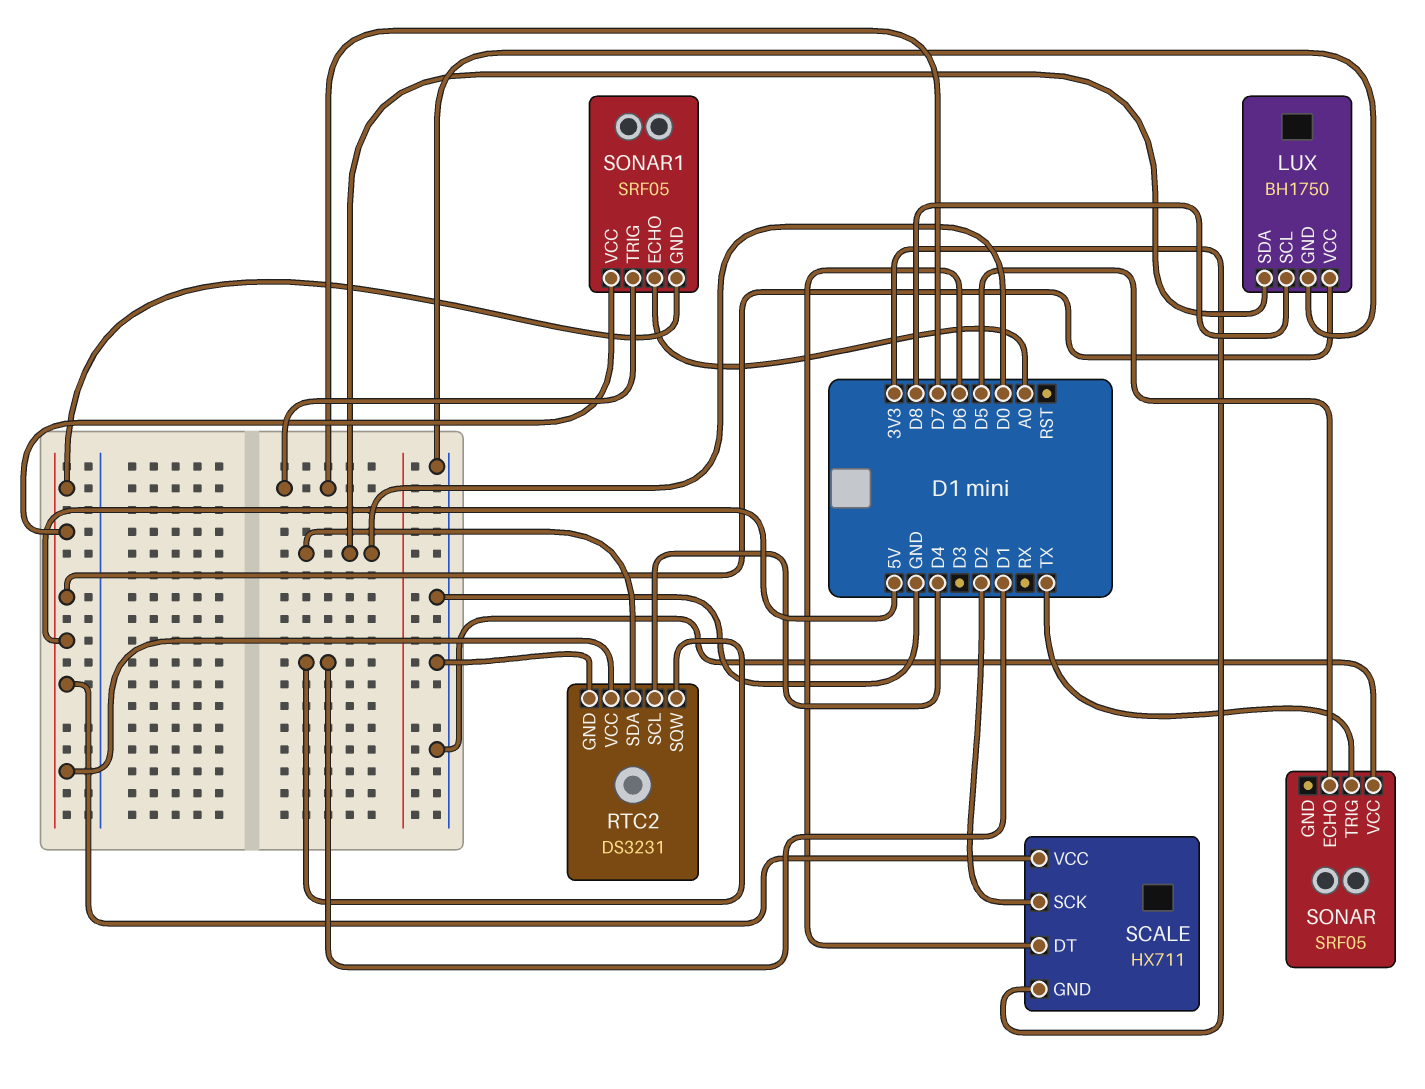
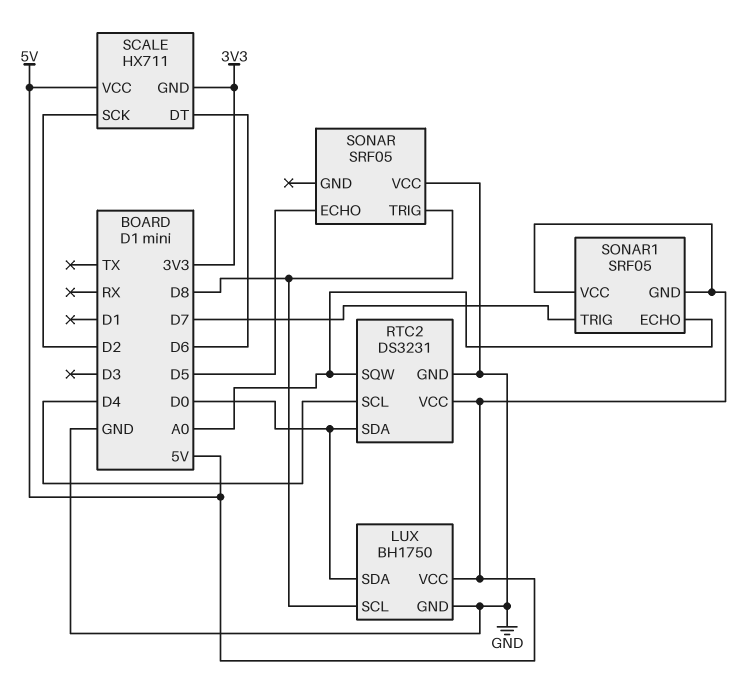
RTC2 pin SQW: D1 -> A0
SONAR pin TRIG: TX -> D8

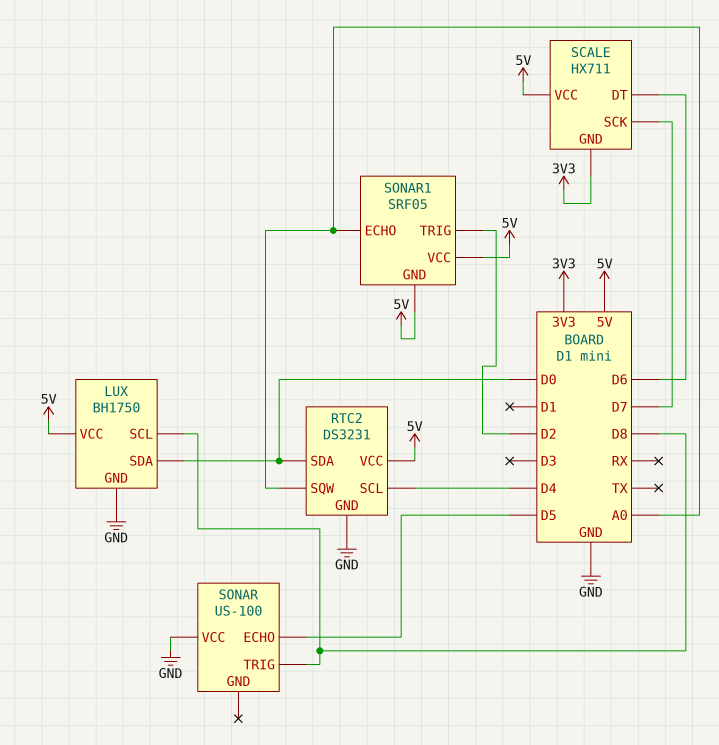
SCALE pin SCK: D2 -> D7
SONAR: SRF05 -> US-100
SONAR1 pin TRIG: D7 -> D2

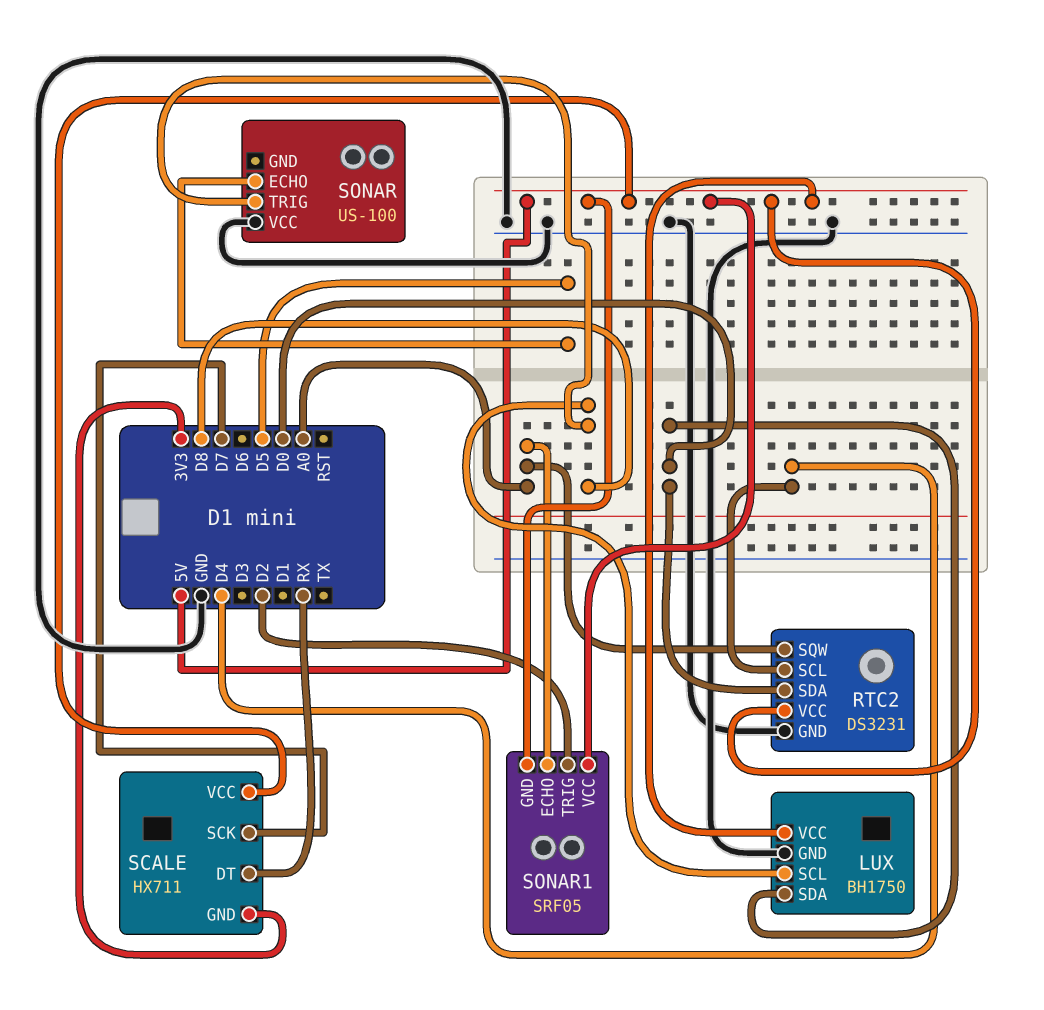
SCALE pin DT: D6 -> RX

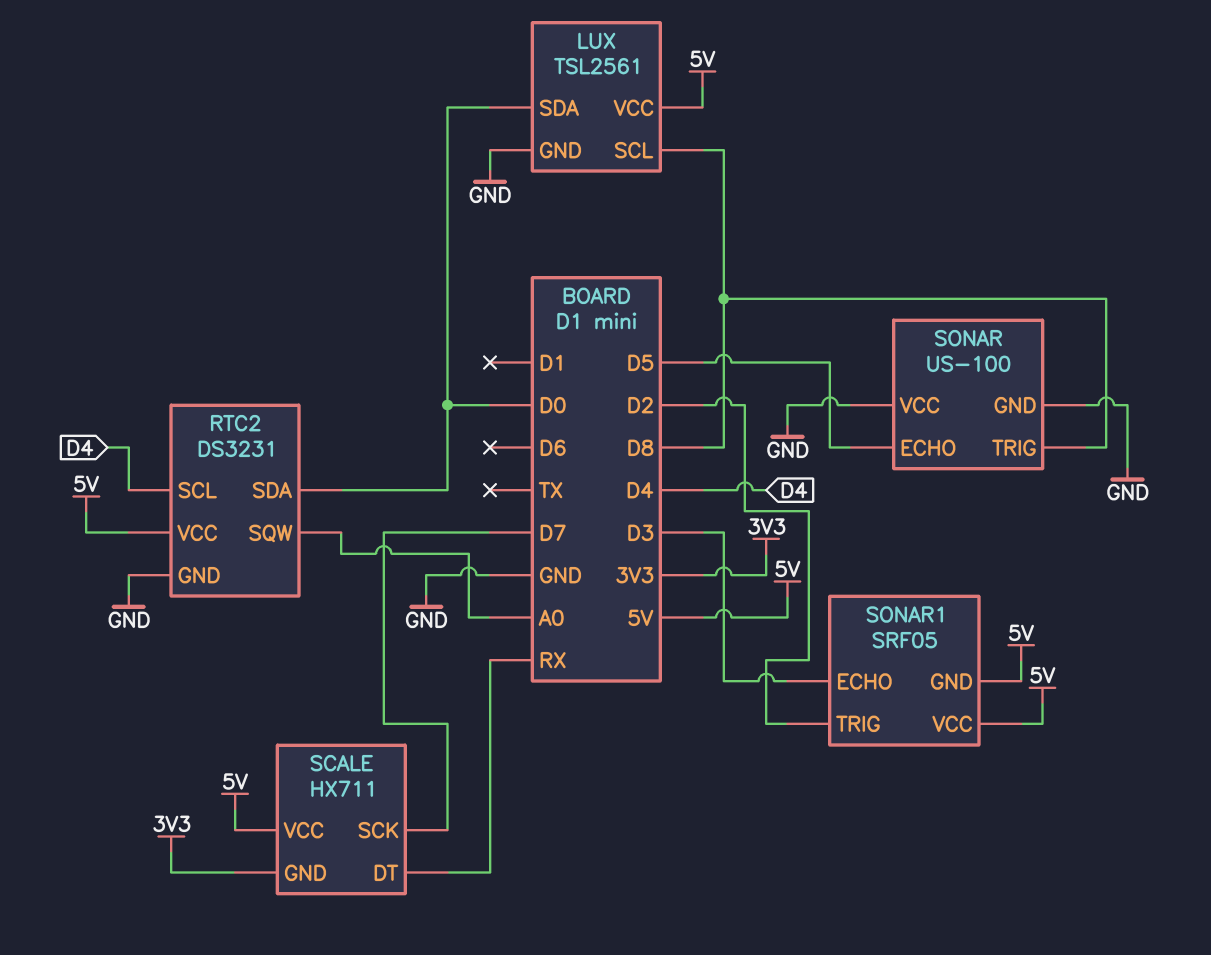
LUX: BH1750 -> TSL2561
SONAR pin GND: none -> GND
SONAR1 pin ECHO: A0 -> D3

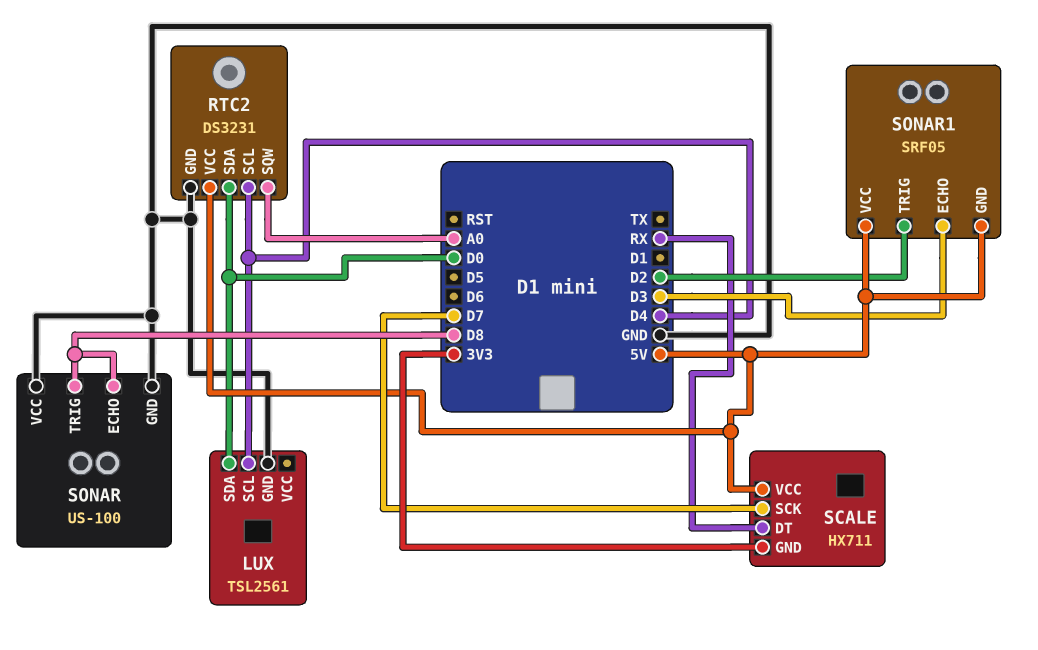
LUX pin SCL: D8 -> D4
LUX pin VCC: 5V -> none
SONAR pin ECHO: D5 -> D8

